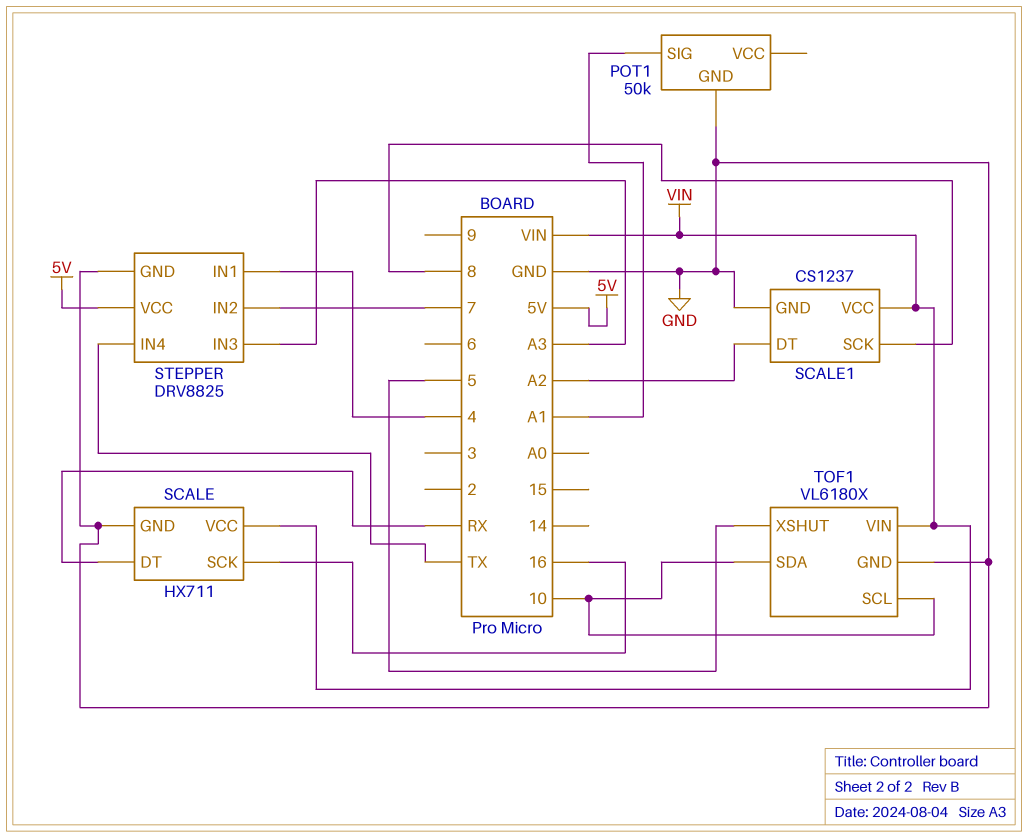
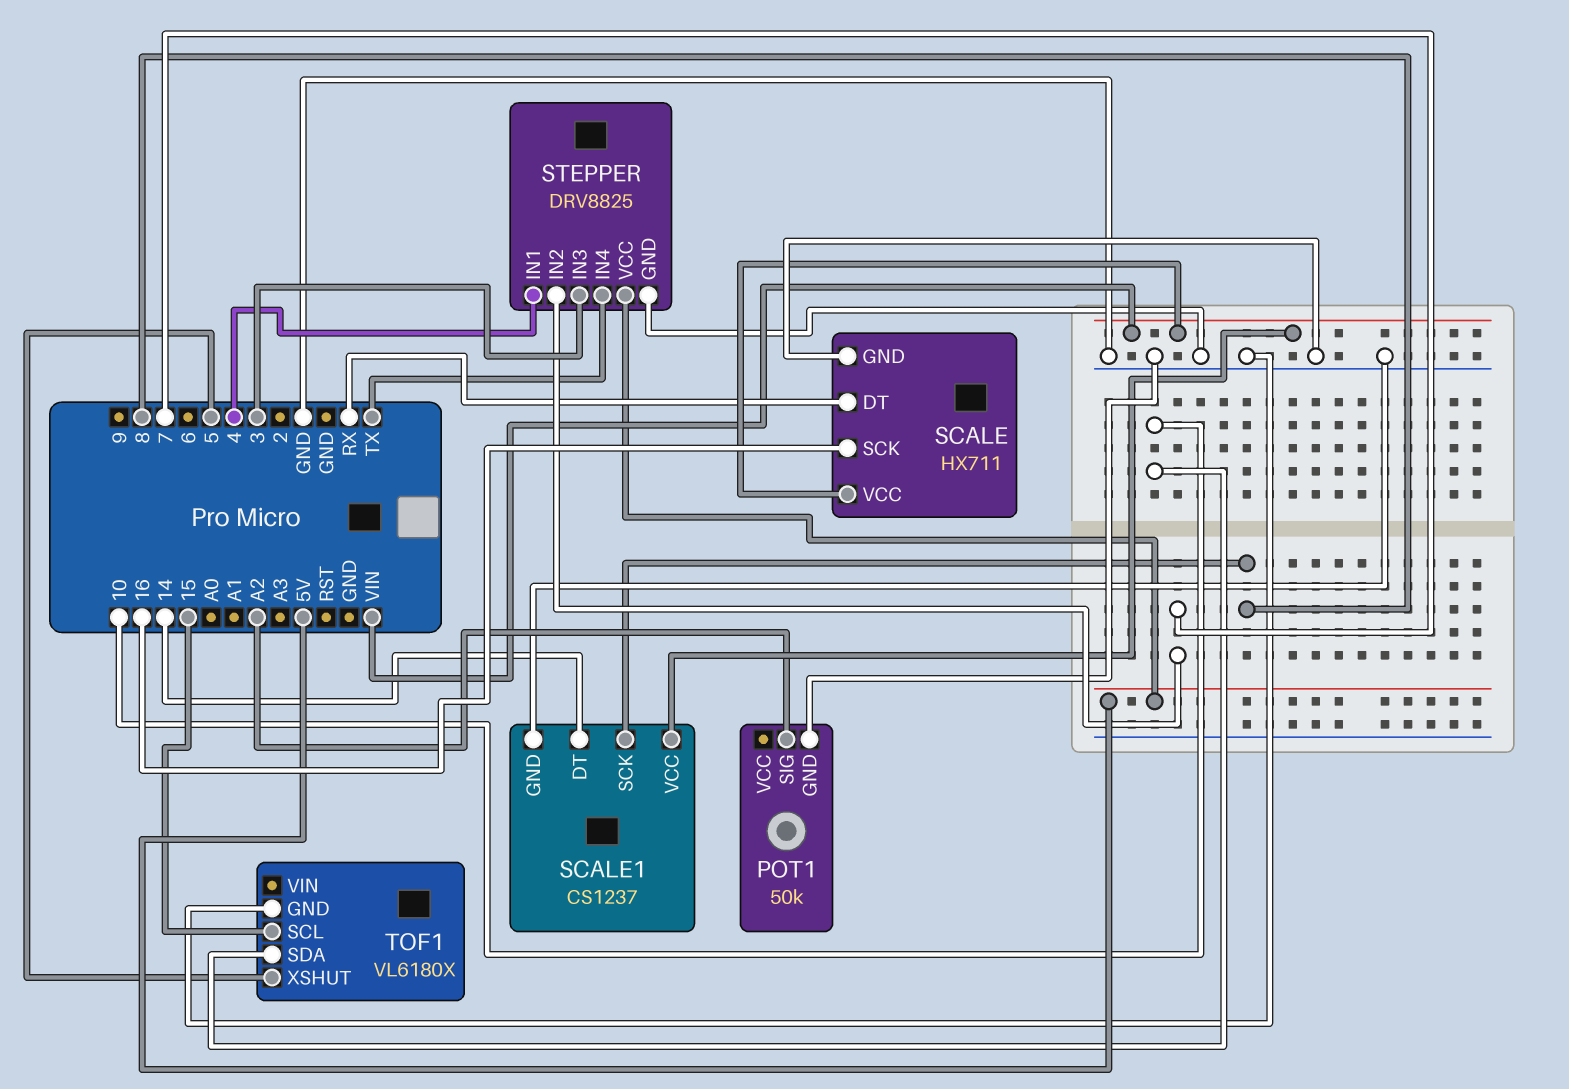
POT1 pin SIG: A1 -> A2
SCALE1 pin DT: A2 -> 14
STEPPER pin IN3: A3 -> 3
TOF1 pin SCL: 10 -> 15
TOF1 pin VIN: VIN -> none

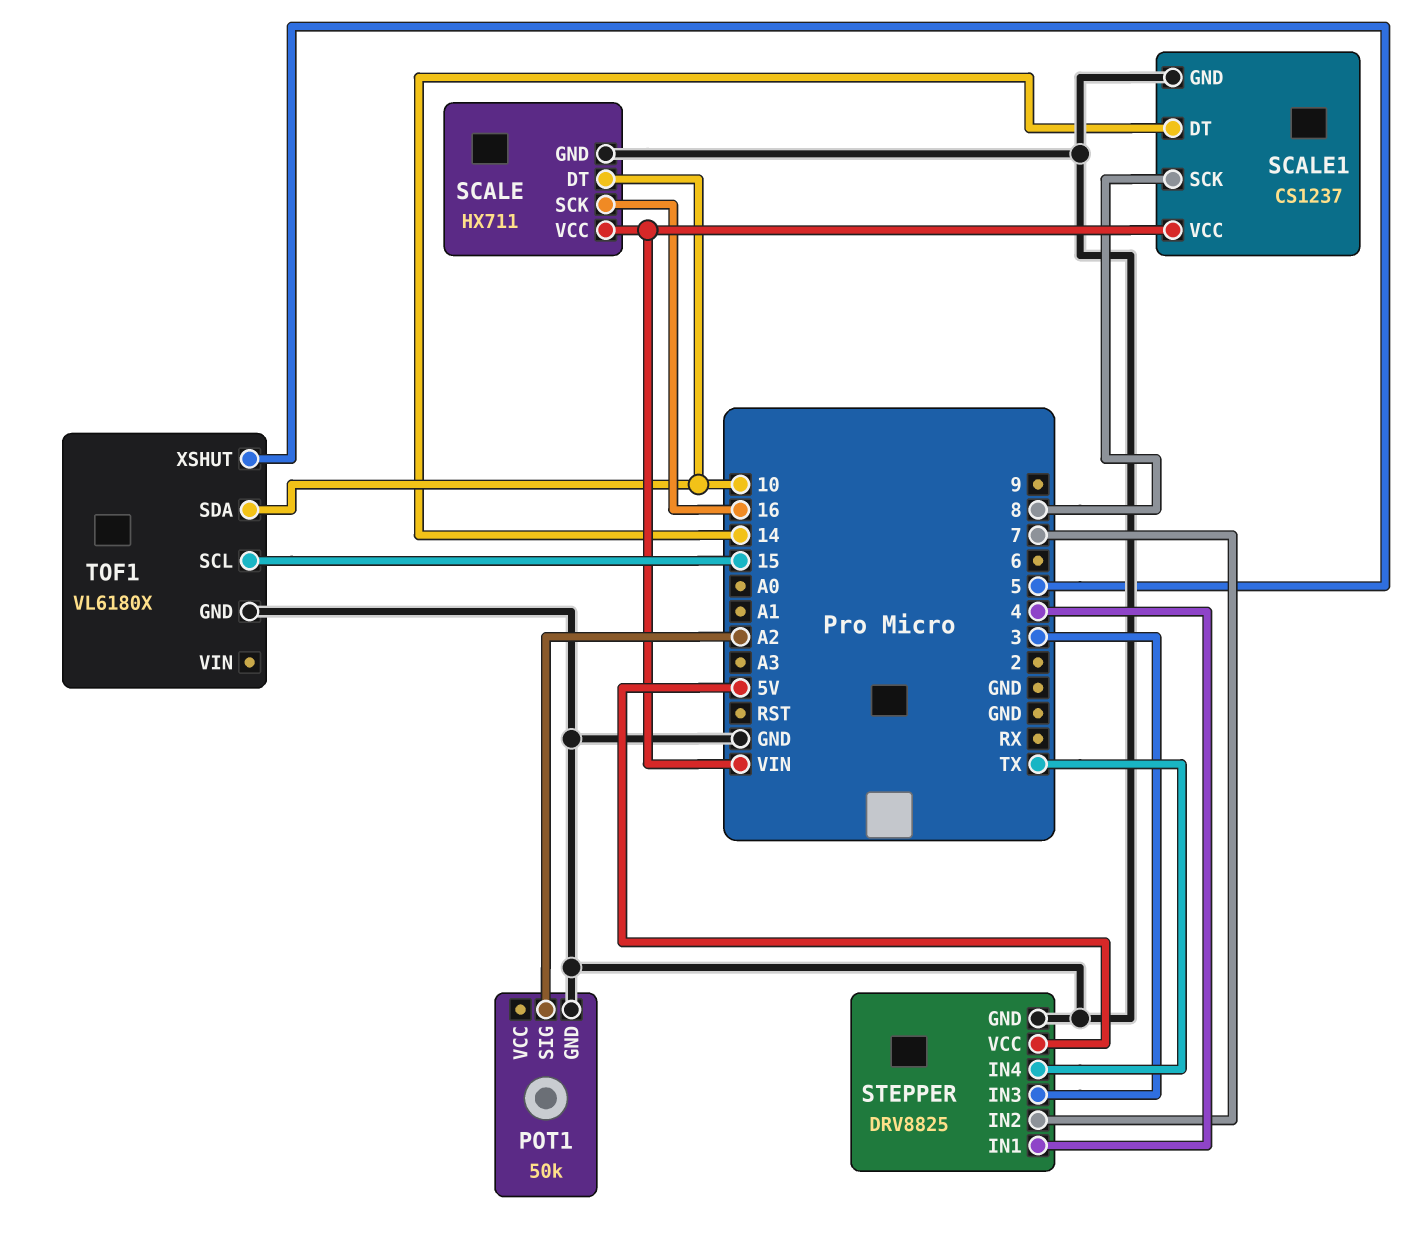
SCALE pin DT: RX -> 10

